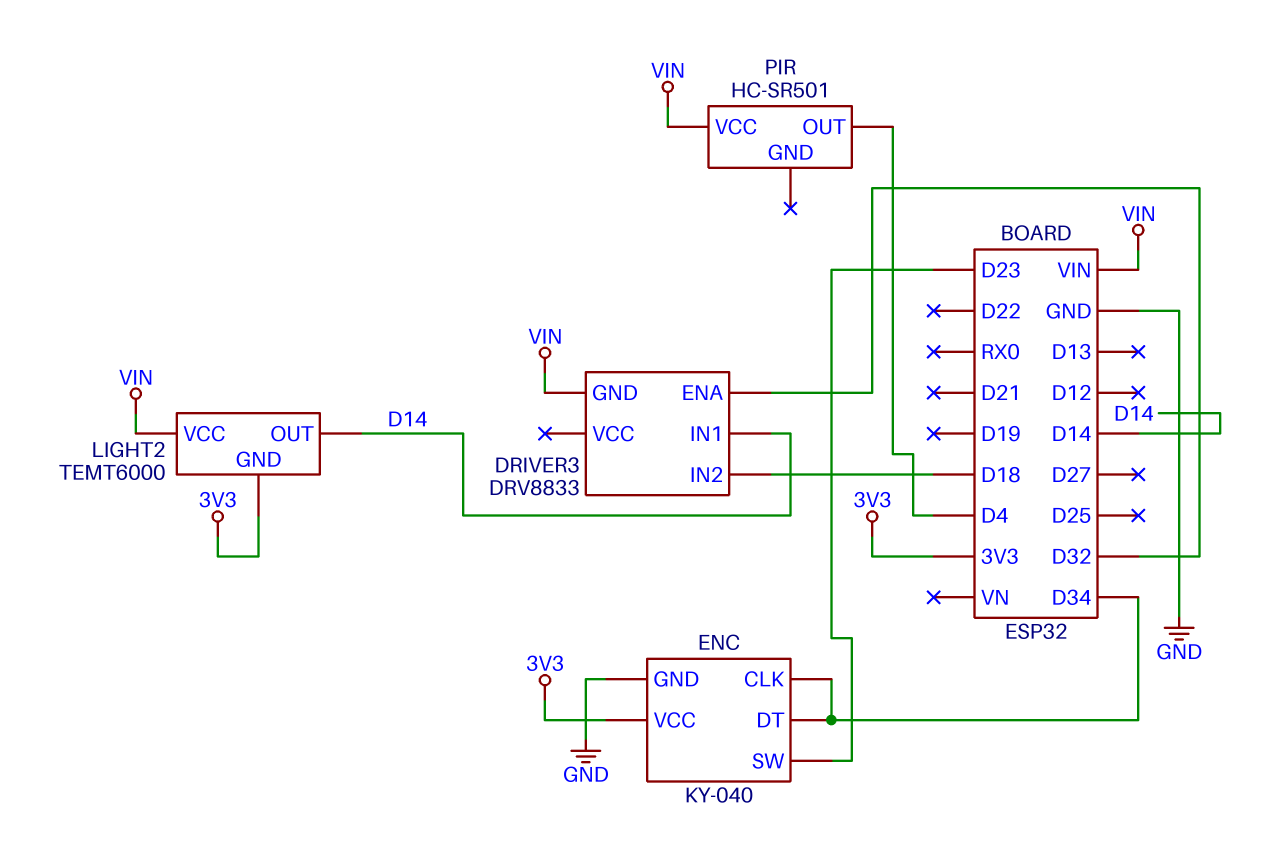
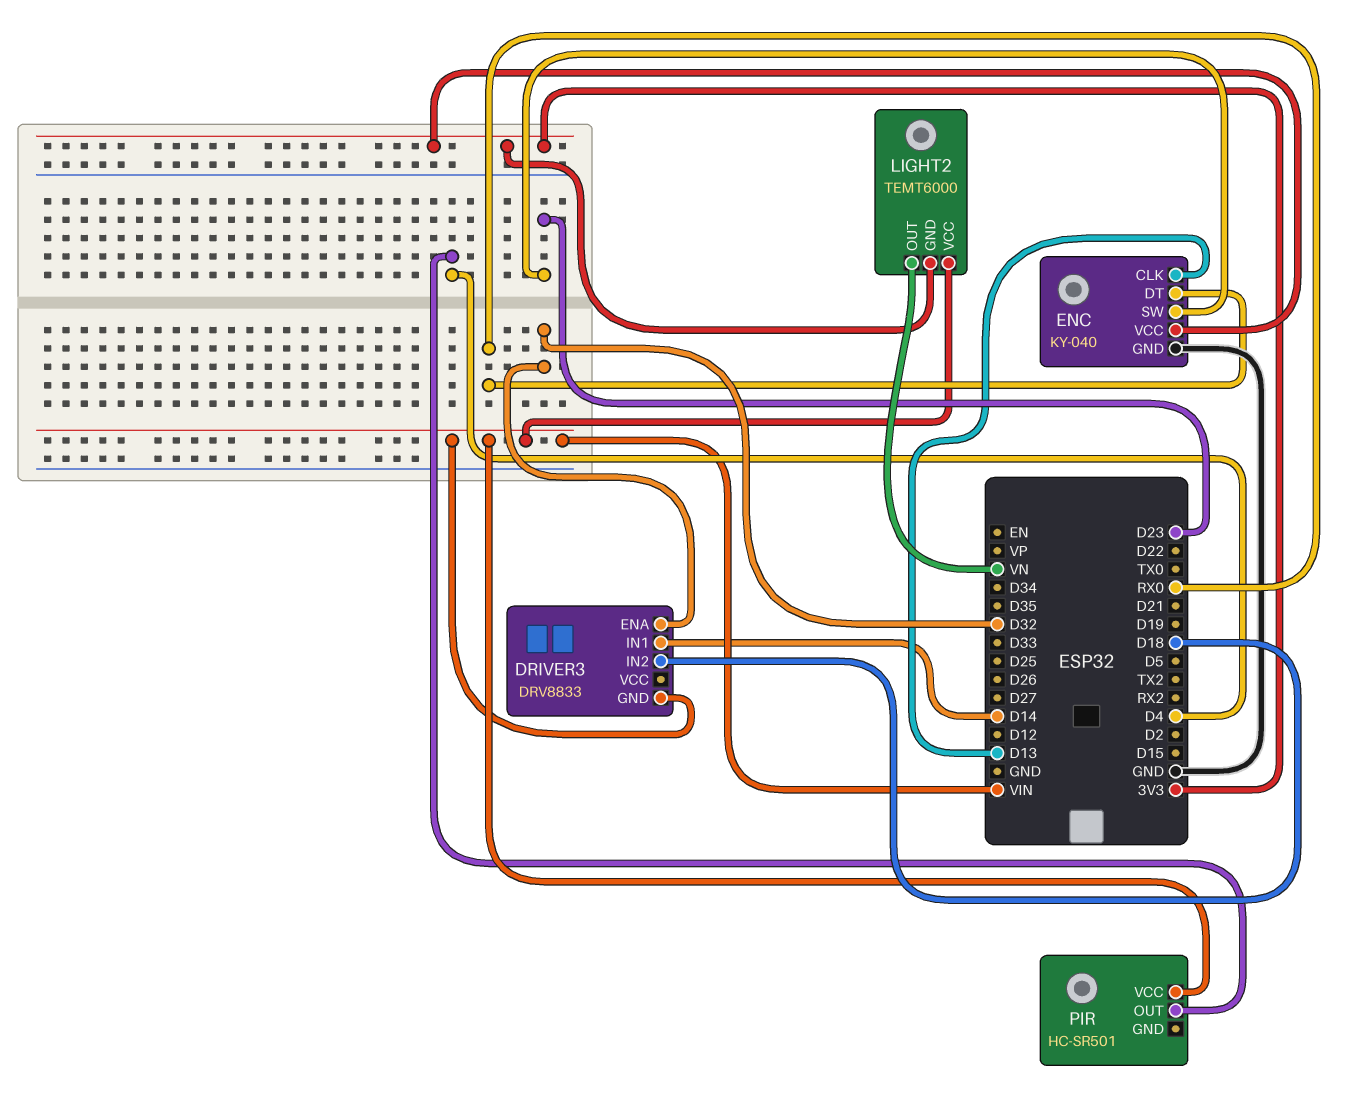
ENC pin CLK: D34 -> D13
ENC pin DT: D34 -> RX0
LIGHT2 pin OUT: D14 -> VN

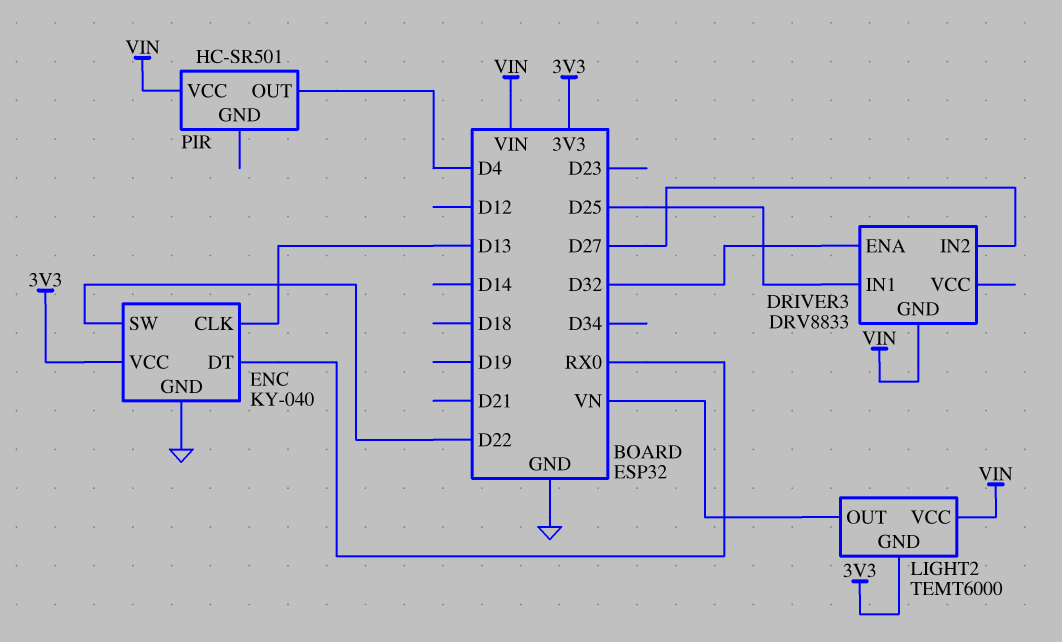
DRIVER3 pin IN1: D14 -> D25
DRIVER3 pin IN2: D18 -> D27
ENC pin SW: D23 -> D22

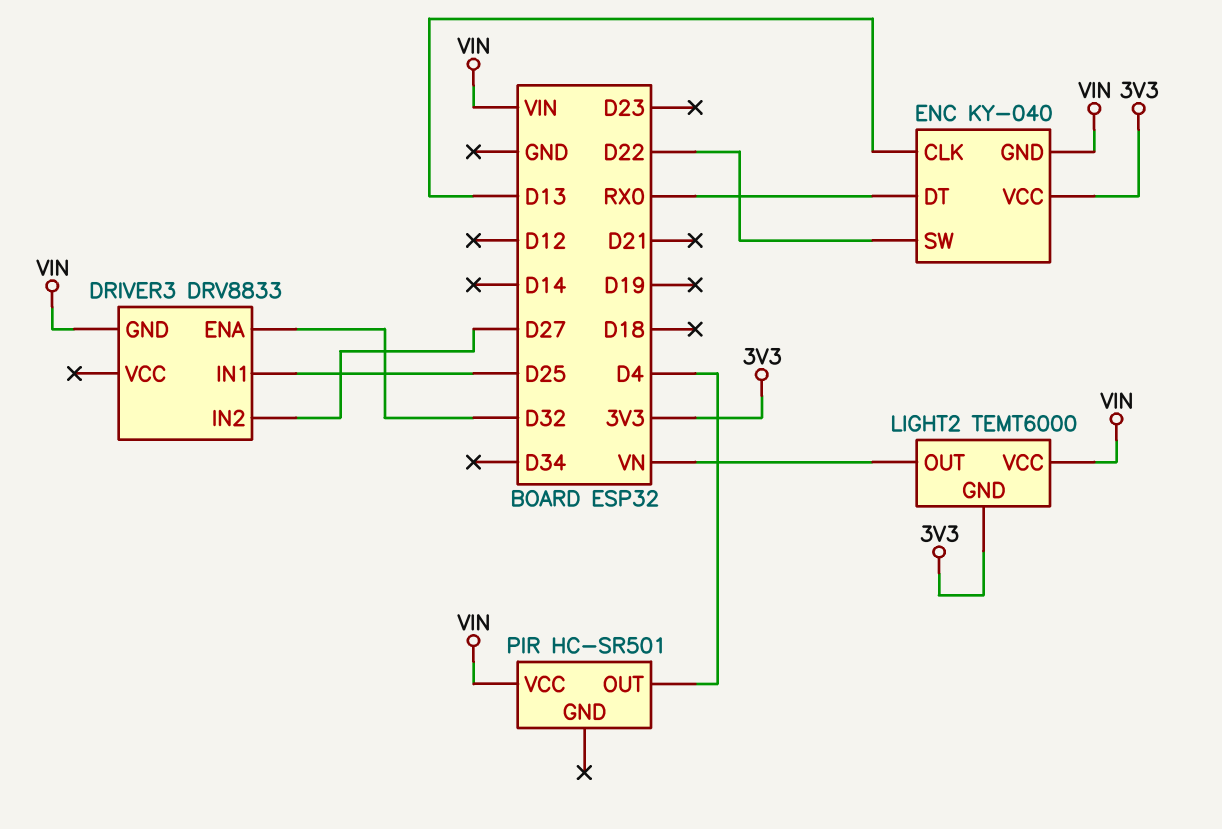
ENC pin GND: GND -> VIN

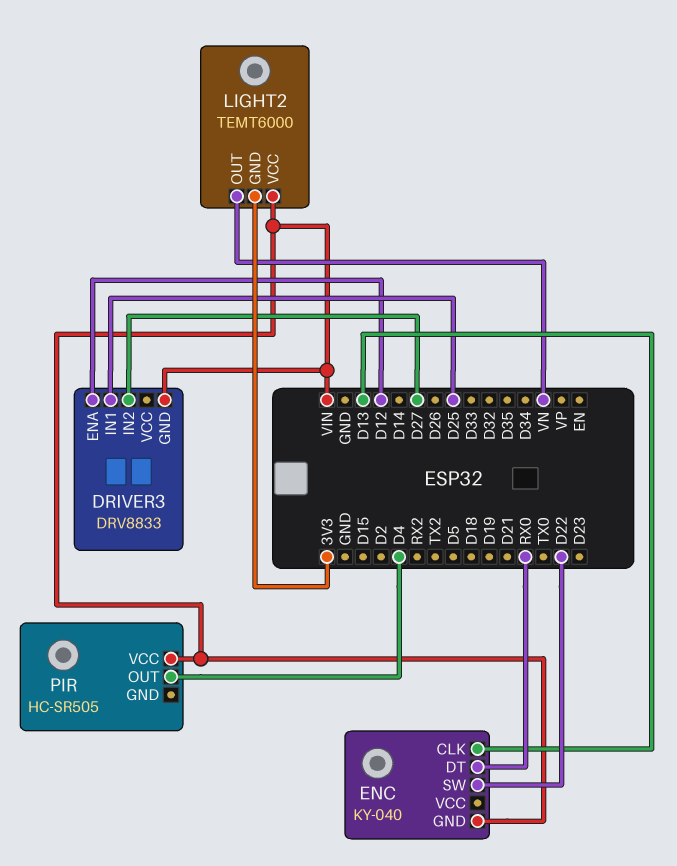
DRIVER3 pin ENA: D32 -> D12
ENC pin VCC: 3V3 -> none
PIR: HC-SR501 -> HC-SR505

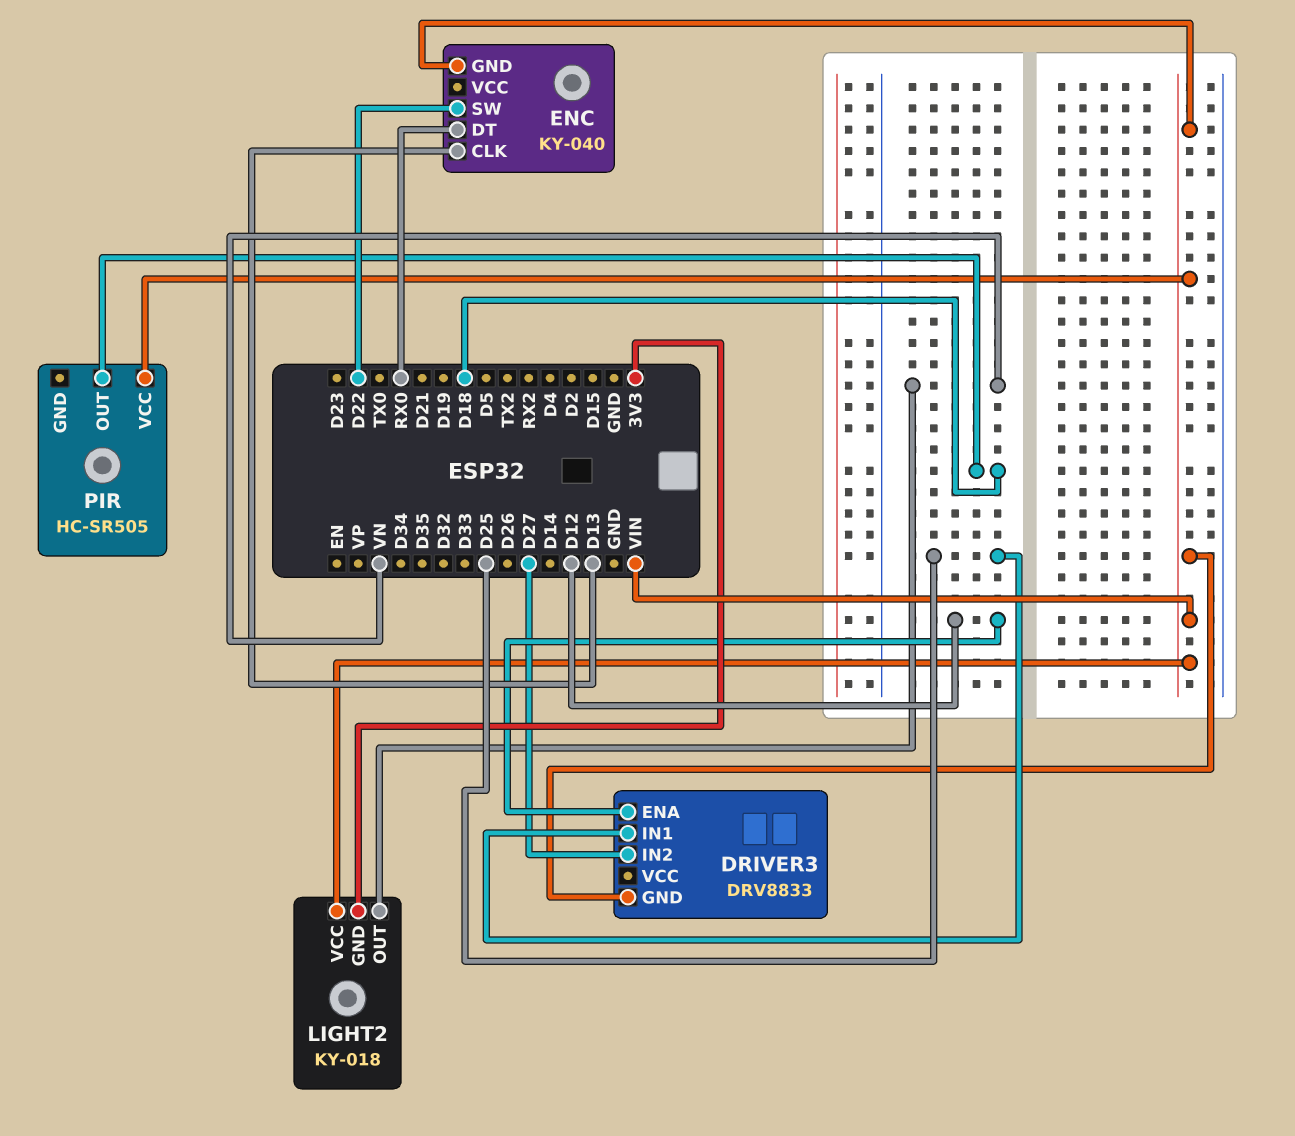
LIGHT2: TEMT6000 -> KY-018
PIR pin OUT: D4 -> D18

